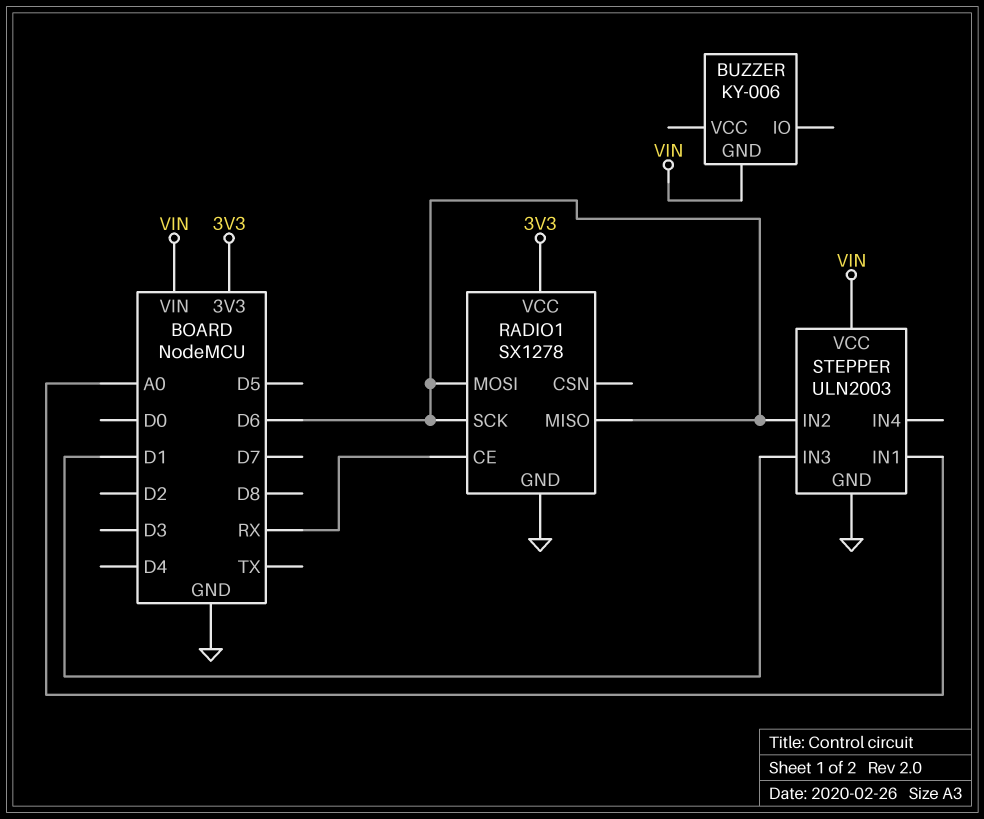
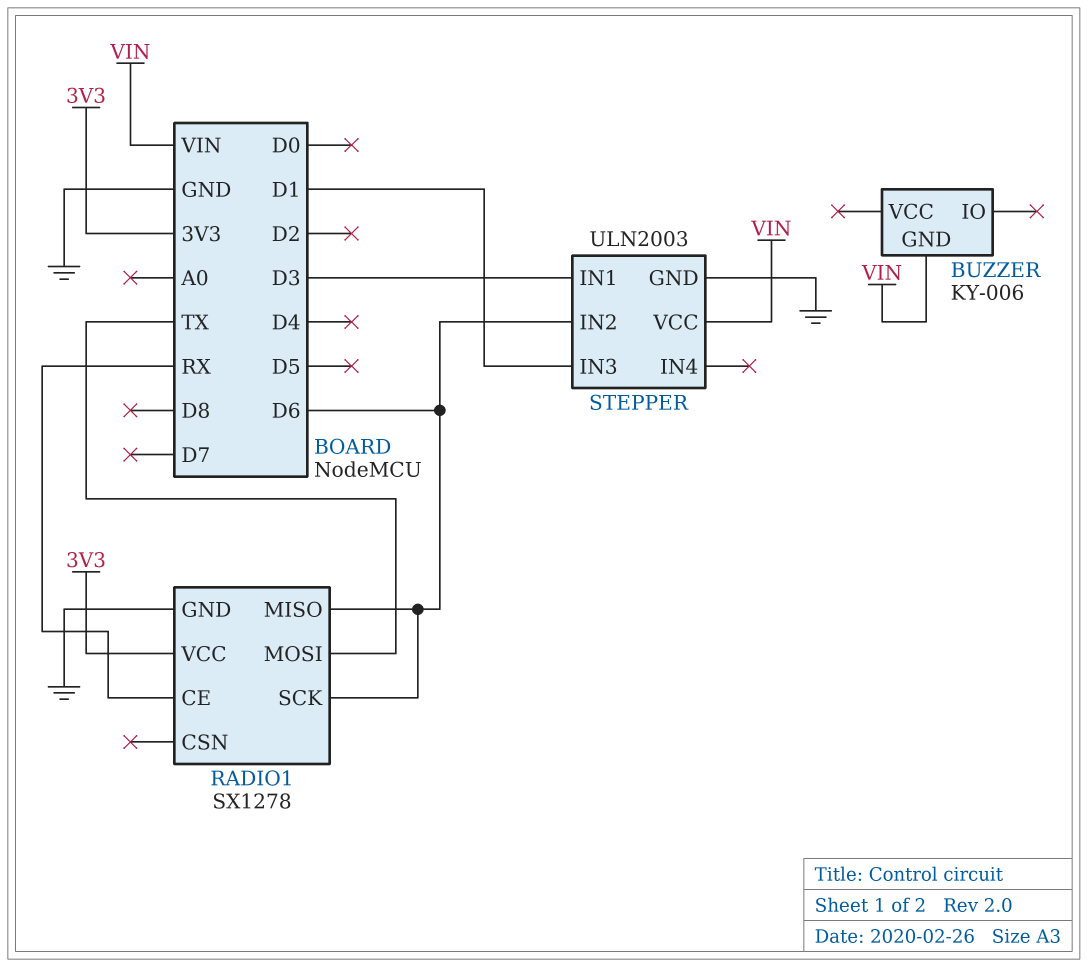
RADIO1 pin MOSI: D6 -> TX
STEPPER pin IN1: A0 -> D3

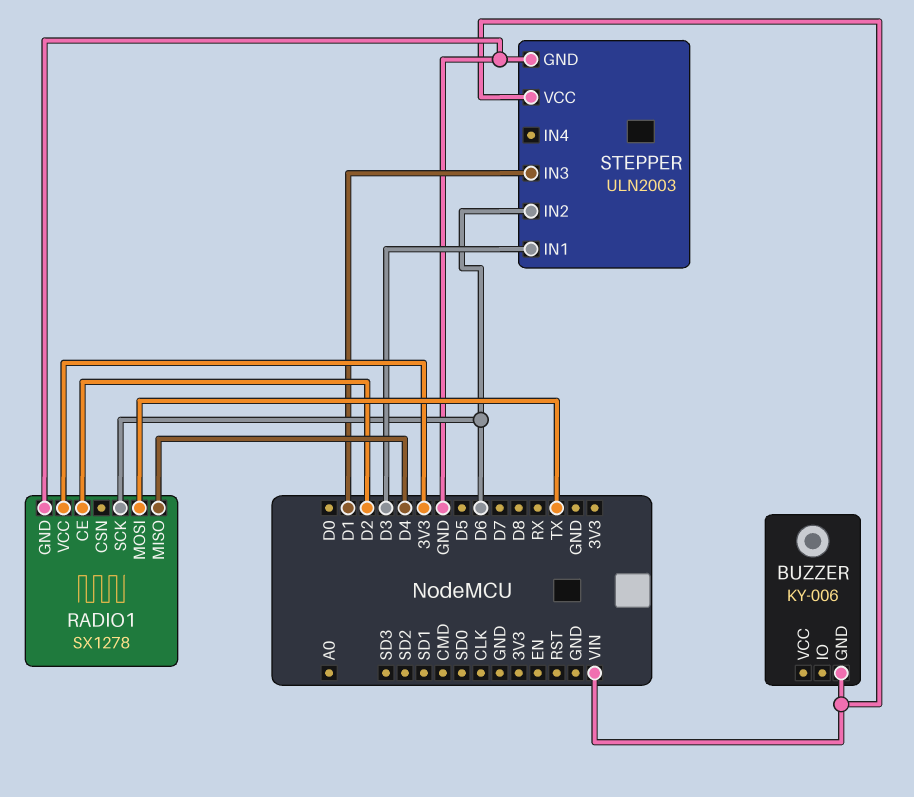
RADIO1 pin CE: RX -> D2
RADIO1 pin MISO: D6 -> D4

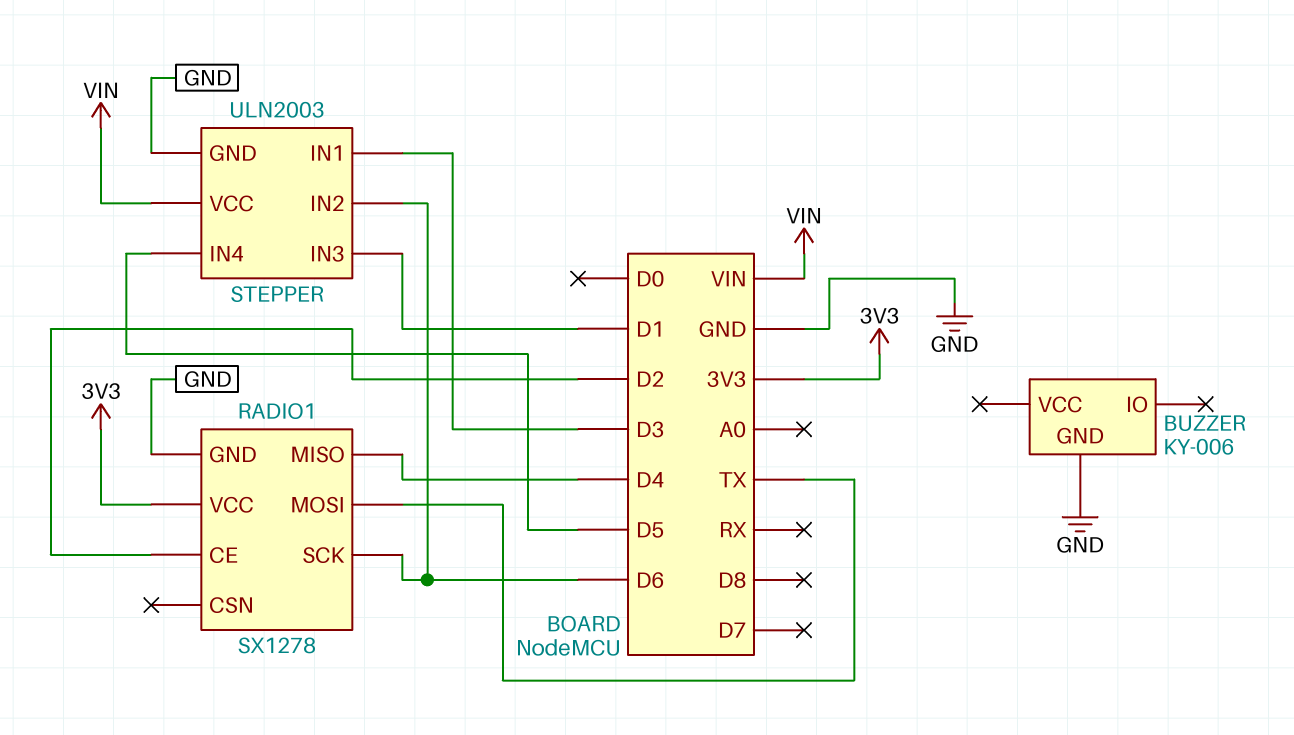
BUZZER pin GND: VIN -> GND
STEPPER pin IN4: none -> D5

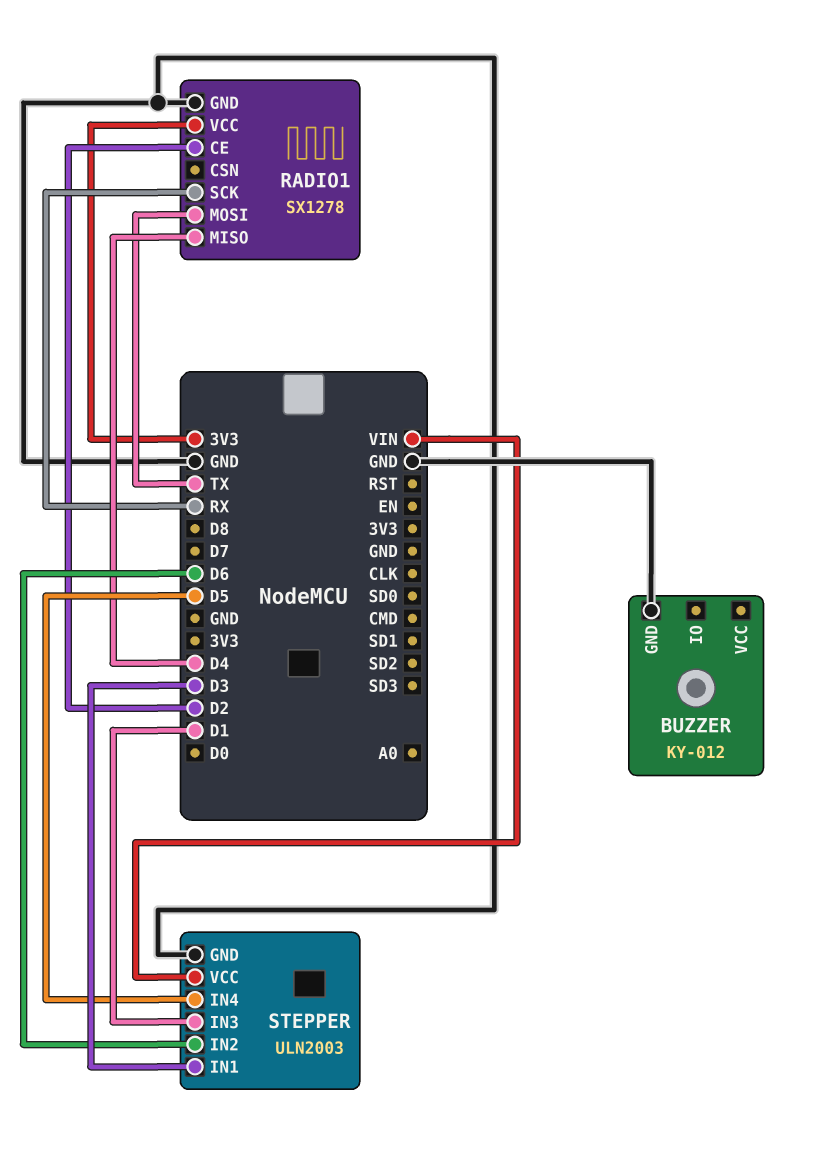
BUZZER: KY-006 -> KY-012
RADIO1 pin SCK: D6 -> RX

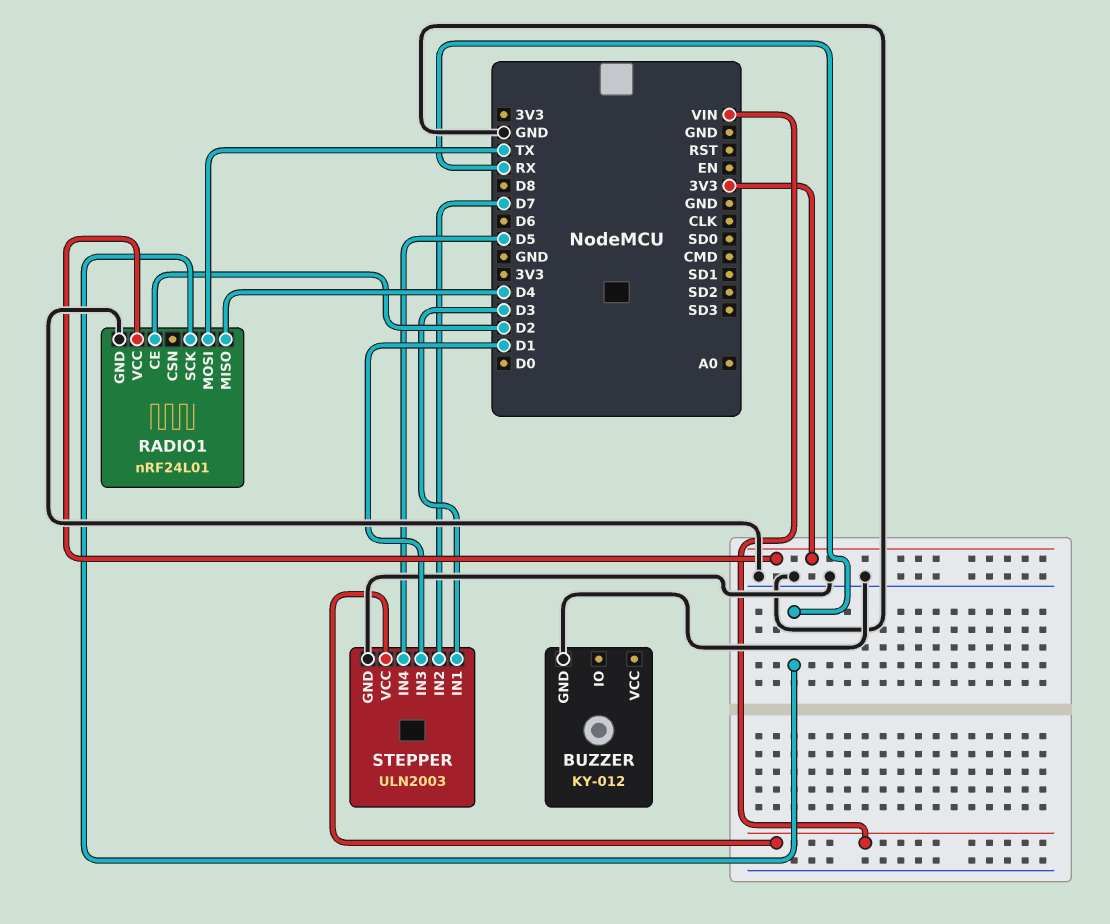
RADIO1: SX1278 -> nRF24L01
STEPPER pin IN2: D6 -> D7

